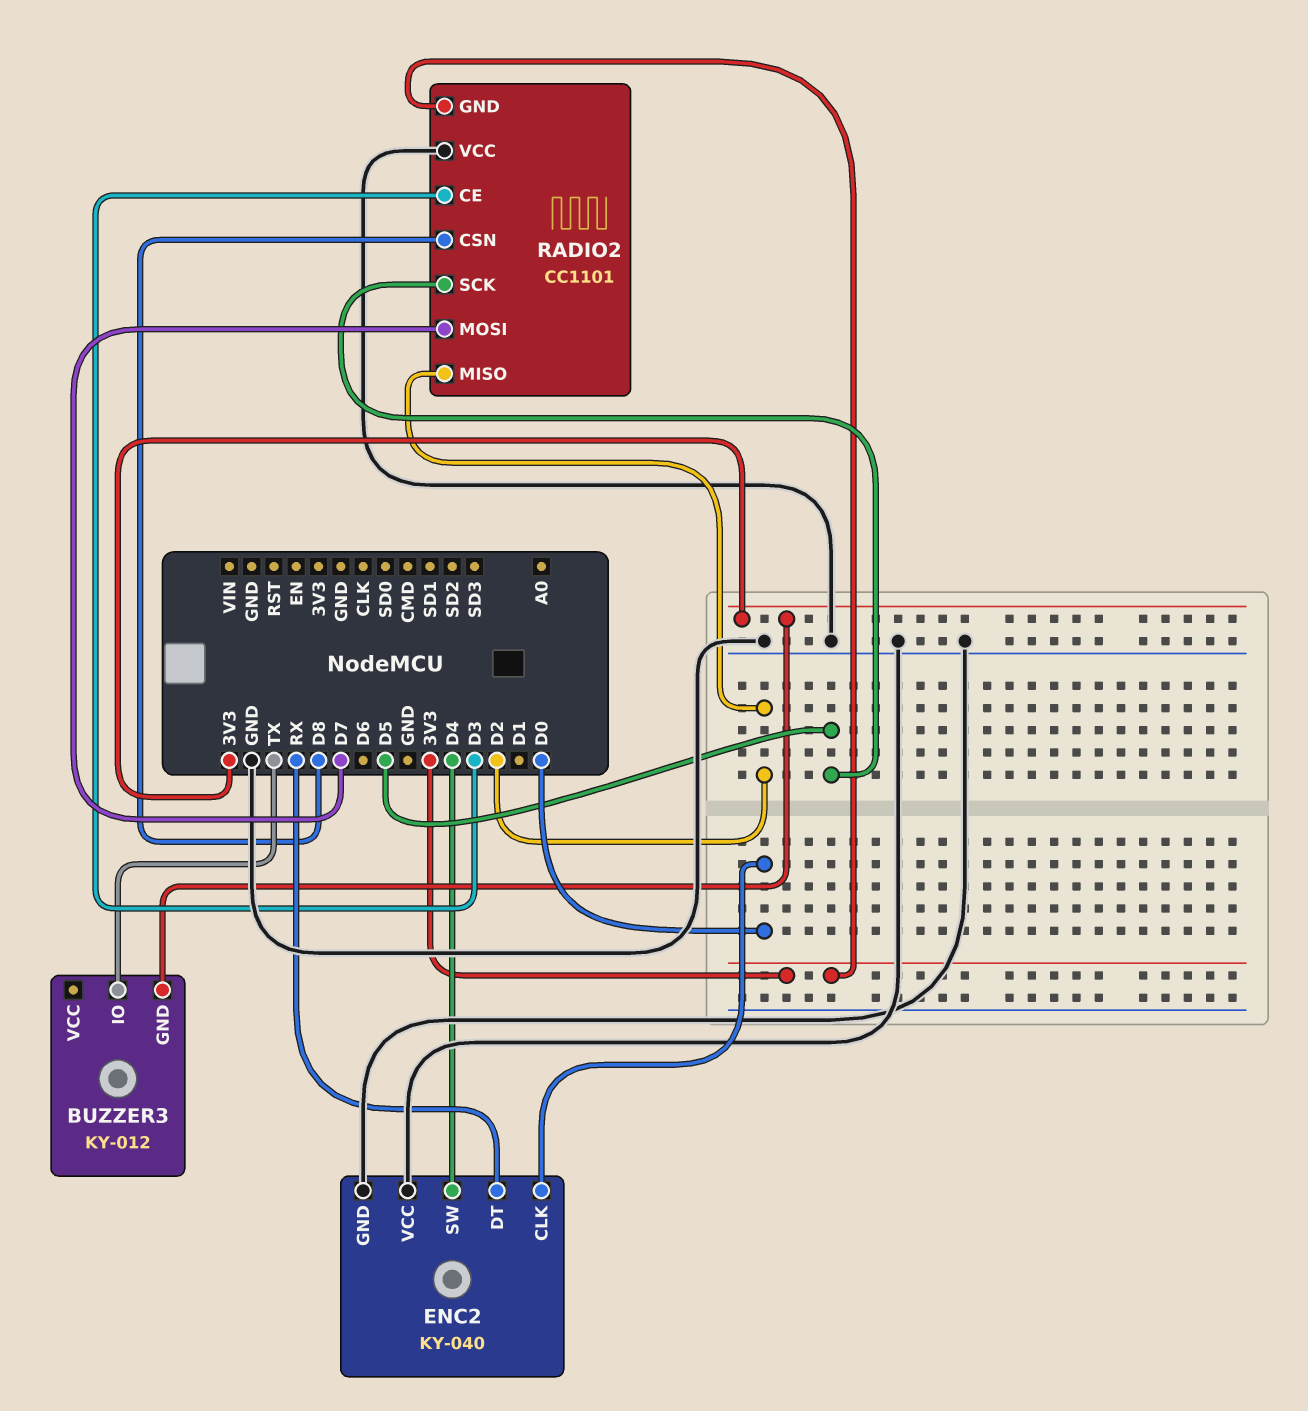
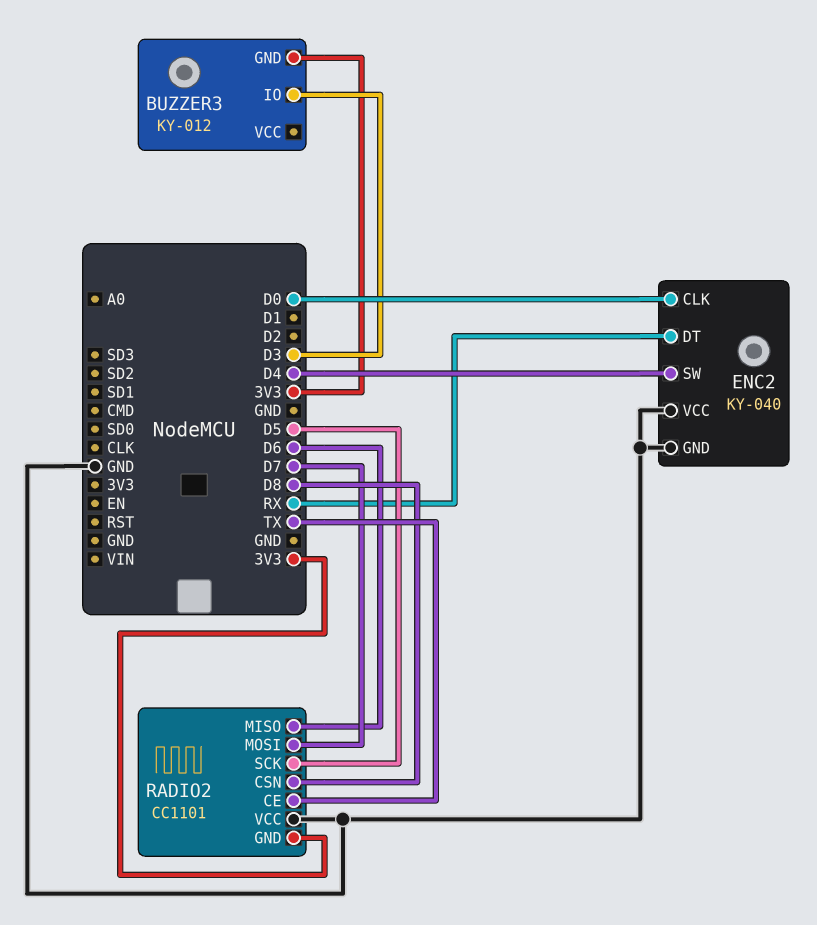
BUZZER3 pin IO: TX -> D3
RADIO2 pin CE: D3 -> TX
RADIO2 pin MISO: D2 -> D6

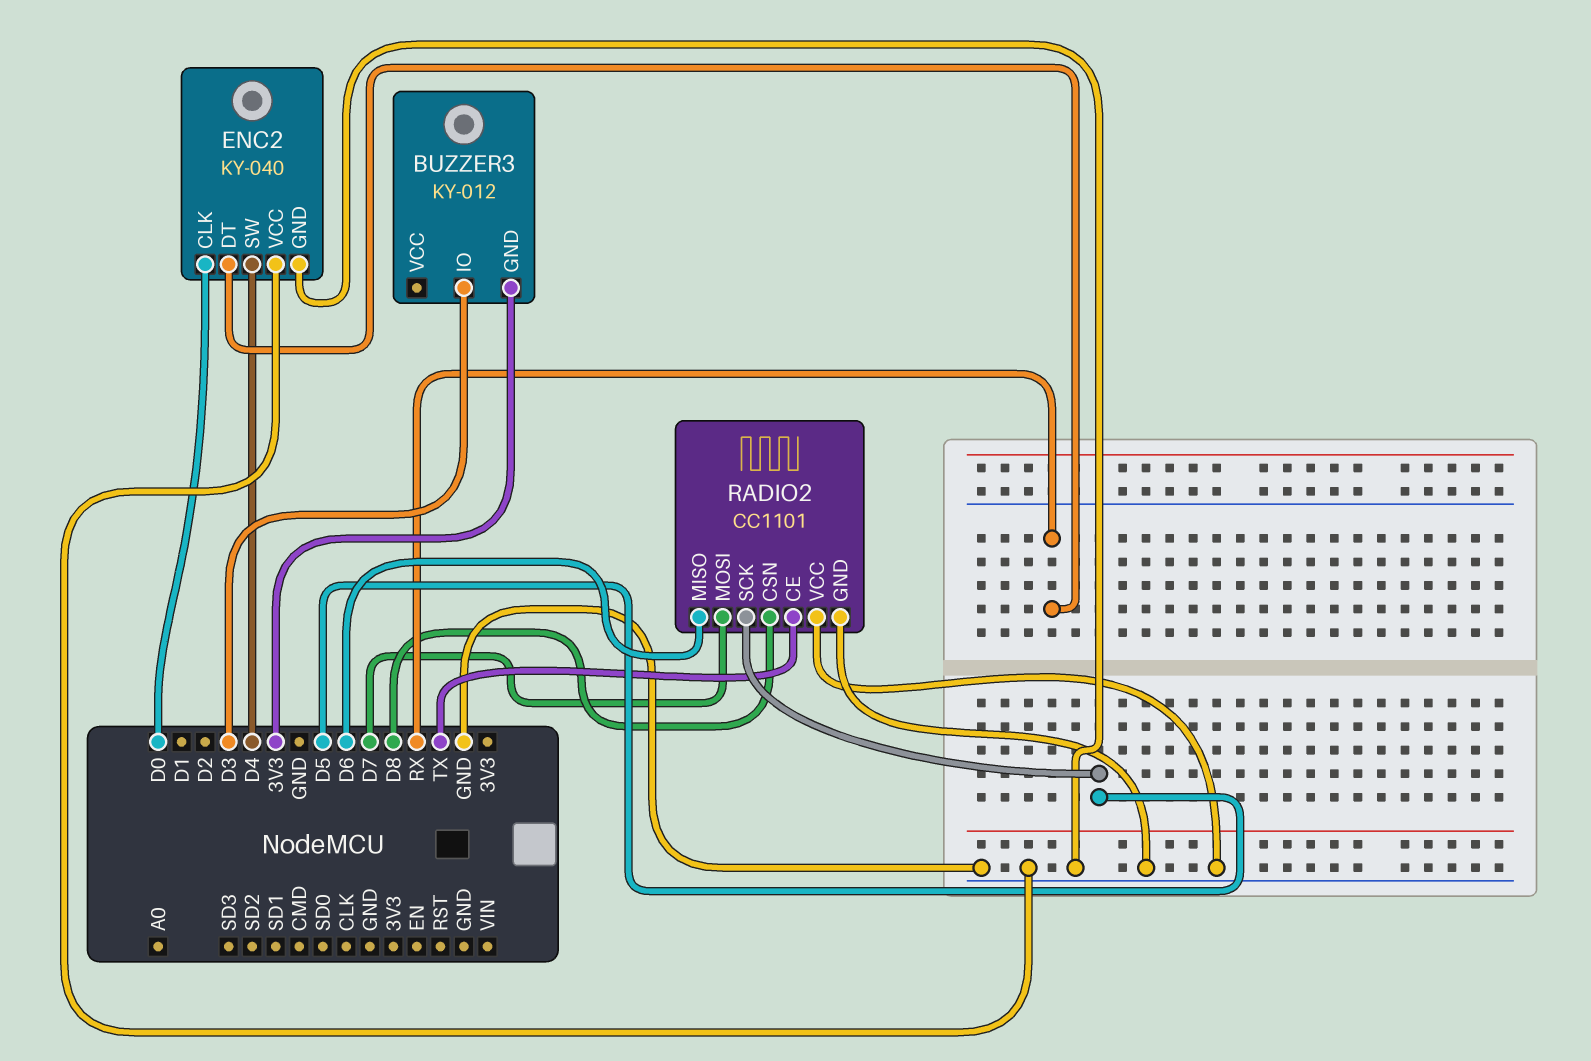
RADIO2 pin GND: 3V3 -> GND

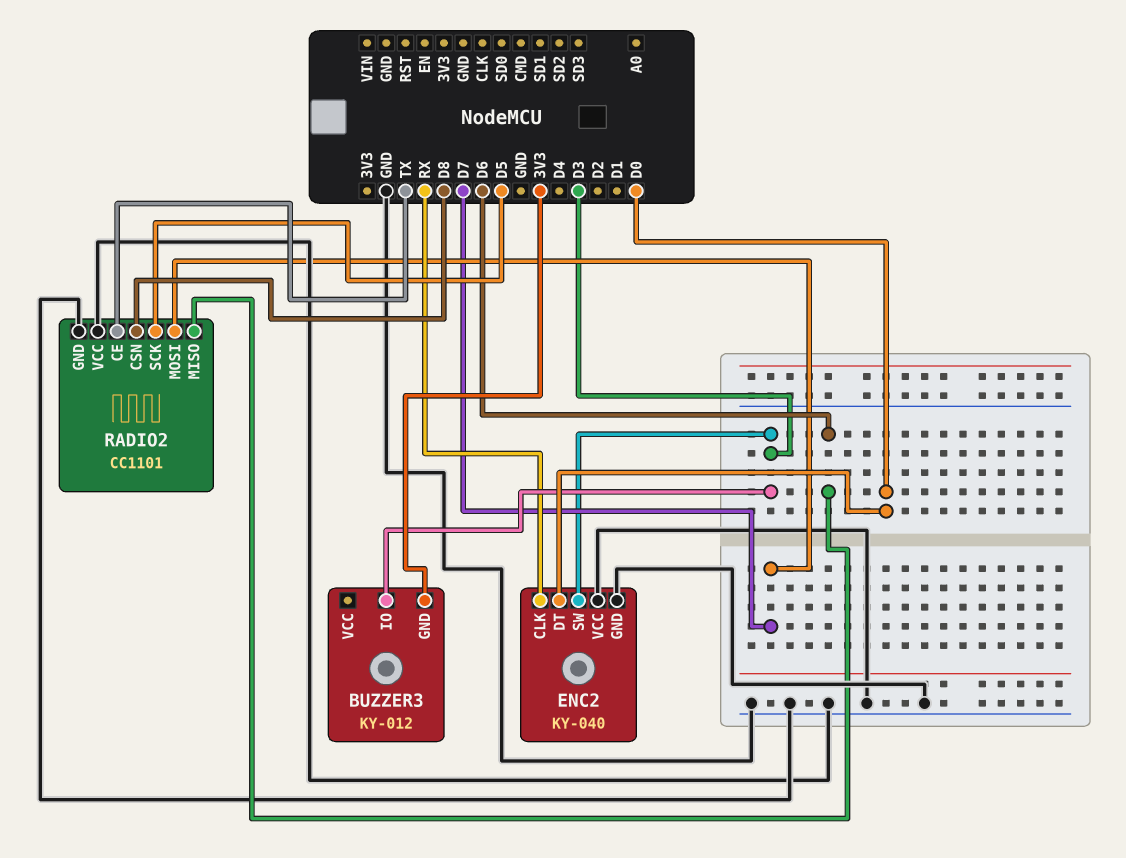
ENC2 pin CLK: D0 -> RX
ENC2 pin DT: RX -> D0
ENC2 pin SW: D4 -> D3

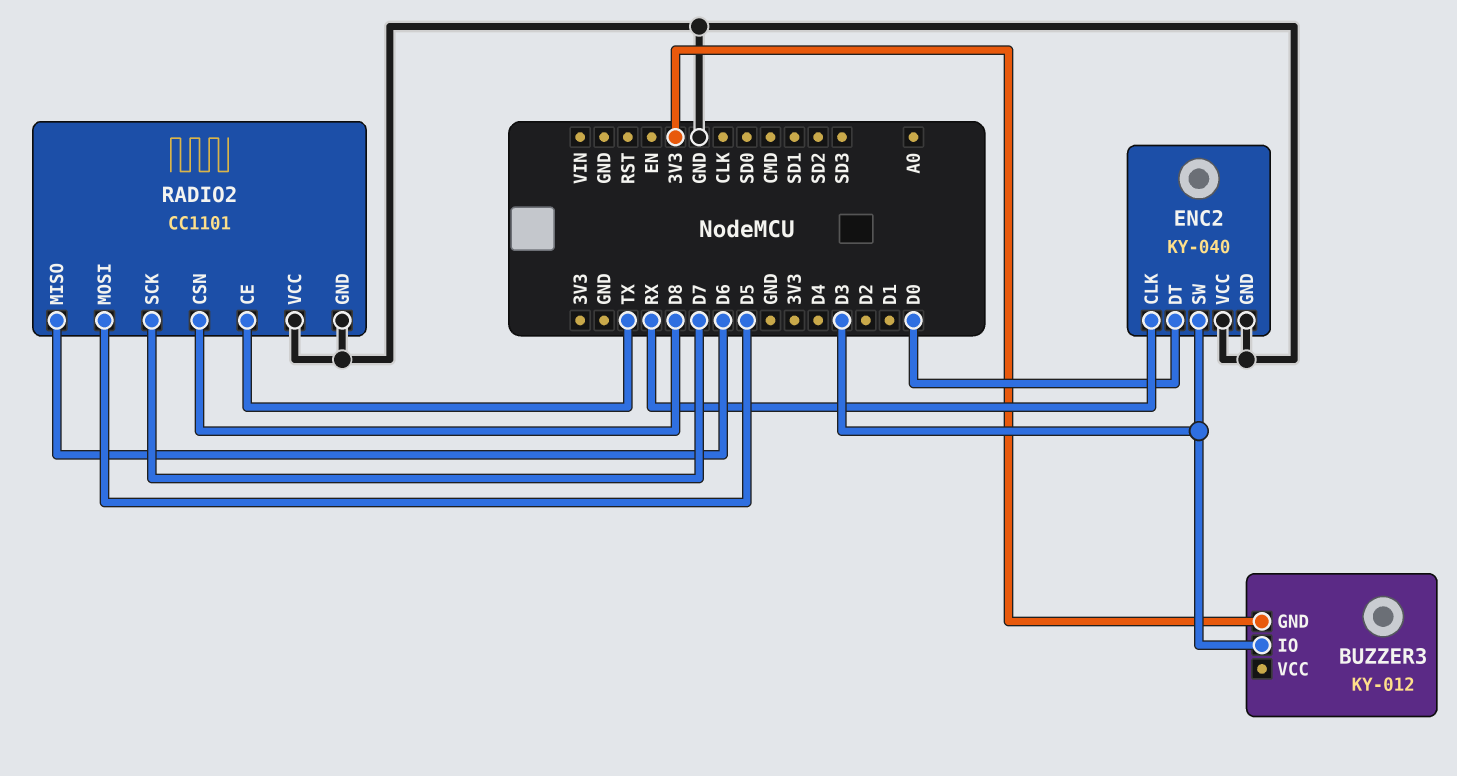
RADIO2 pin MOSI: D7 -> D5
RADIO2 pin SCK: D5 -> D7

